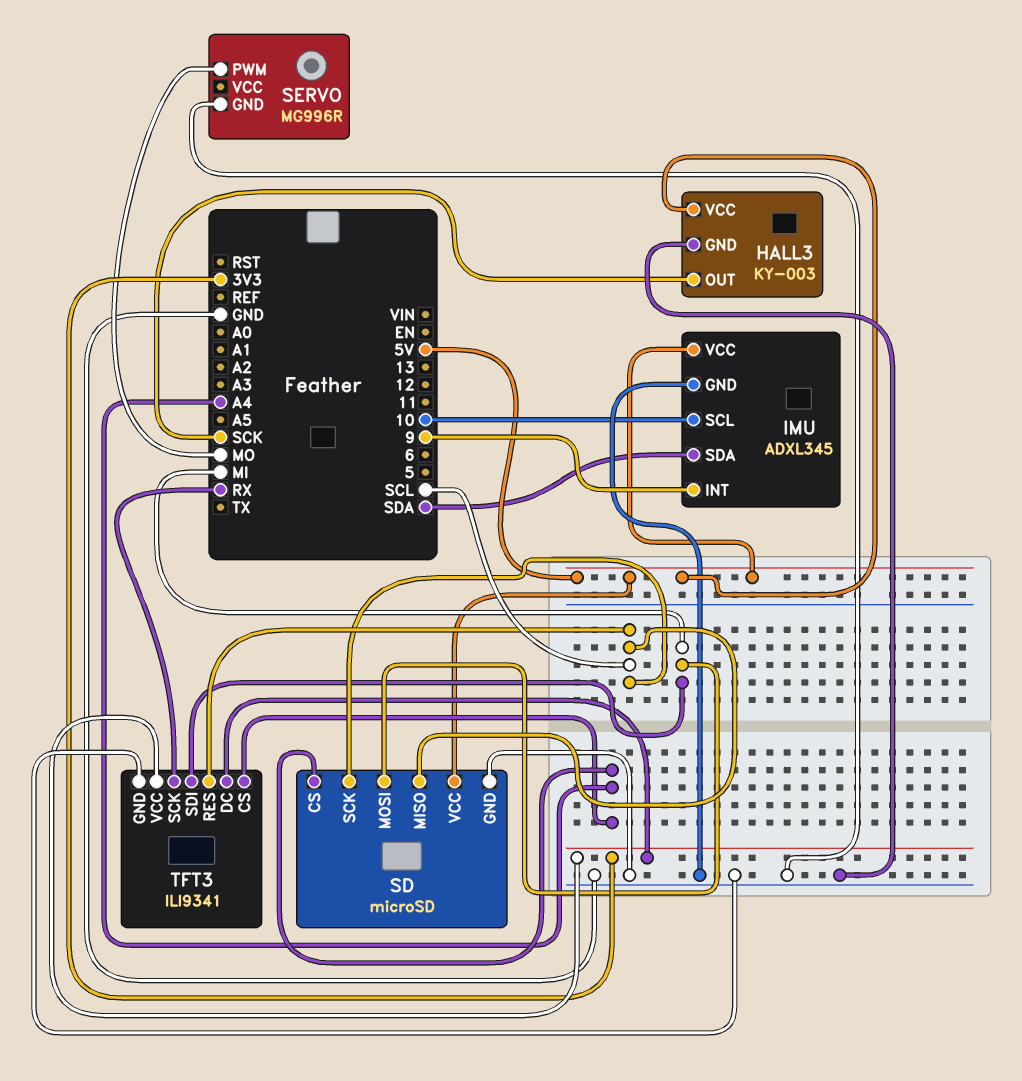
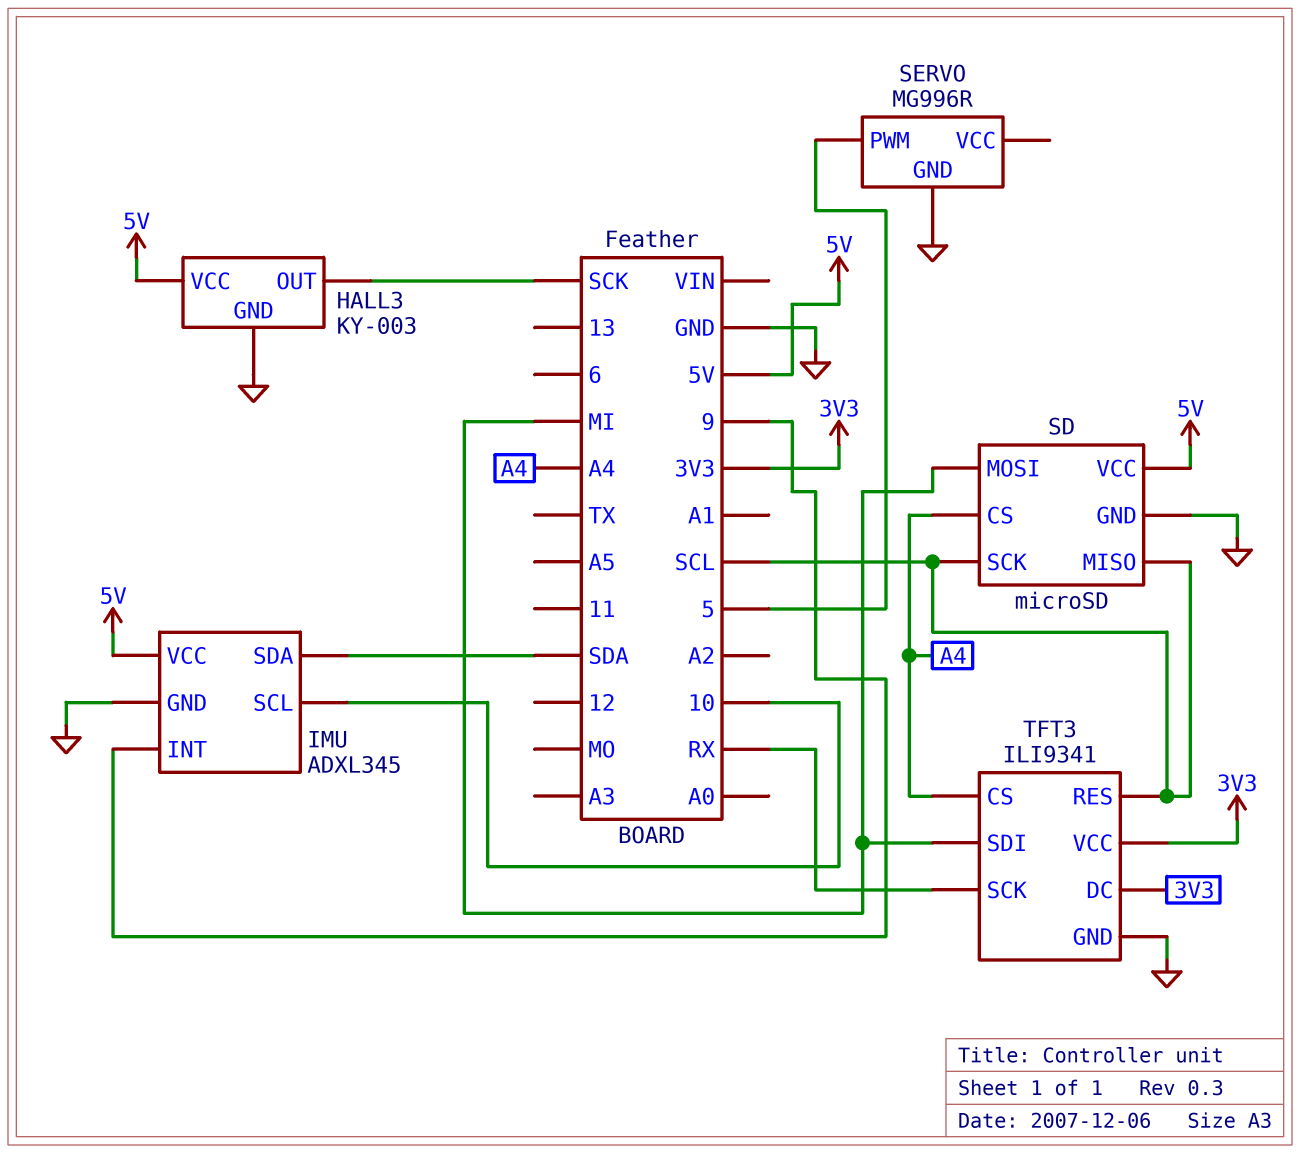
SERVO pin PWM: MO -> 5

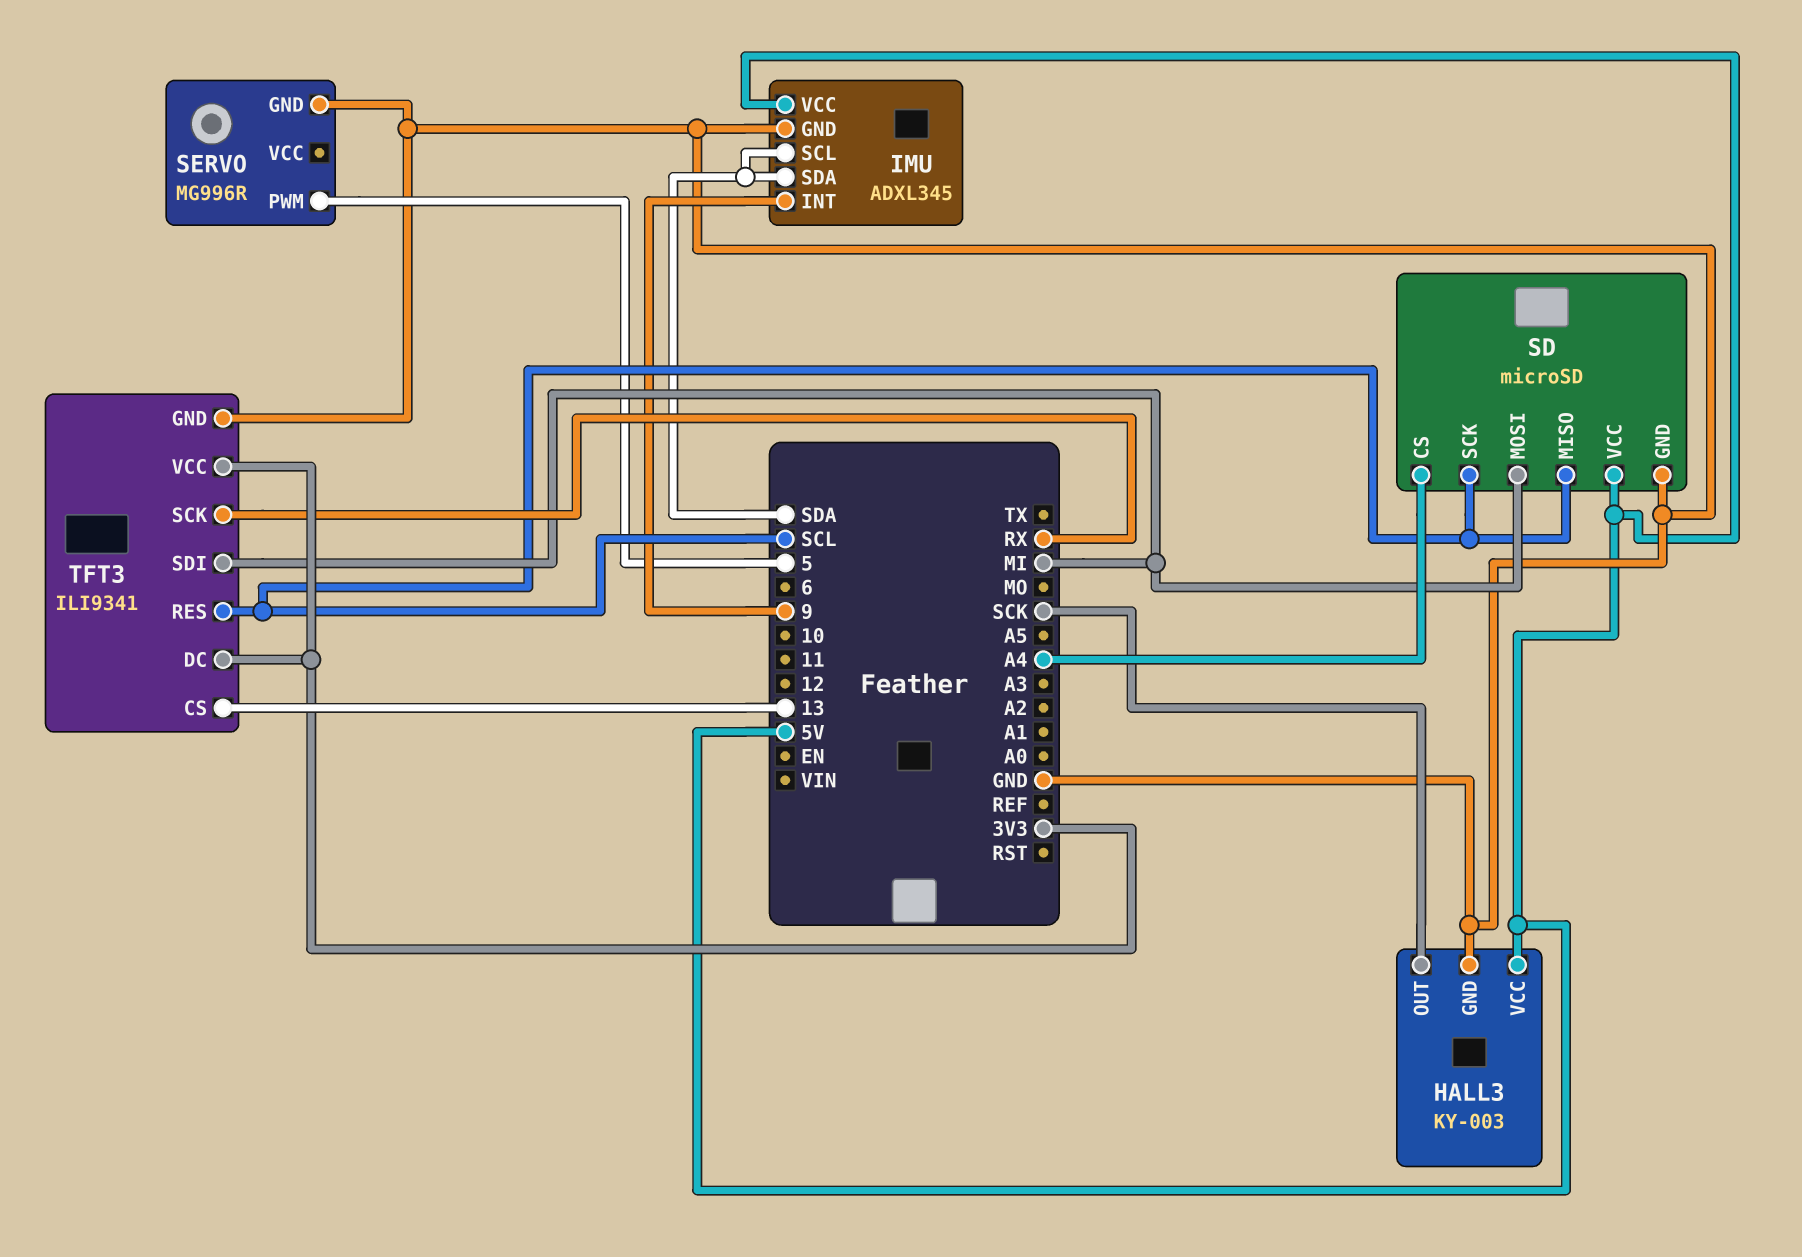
IMU pin SCL: 10 -> SDA
TFT3 pin CS: A4 -> 13

